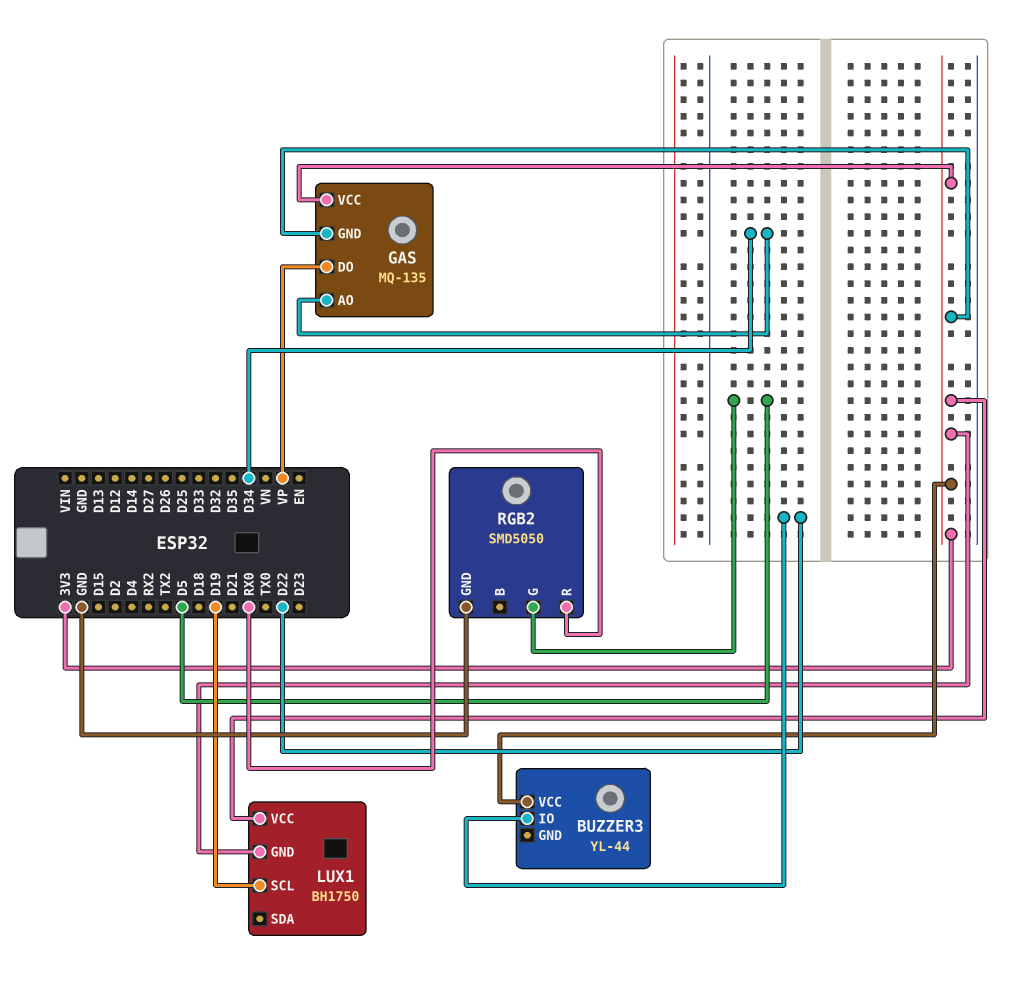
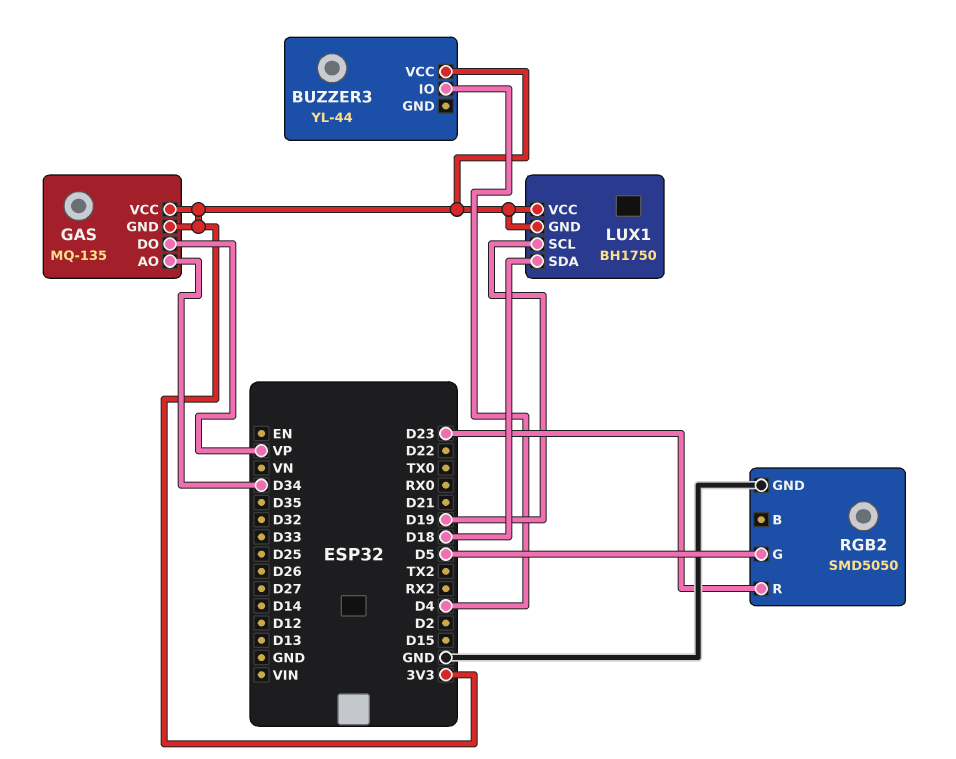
BUZZER3 pin IO: D22 -> D4
LUX1 pin SDA: none -> D18
RGB2 pin R: RX0 -> D23

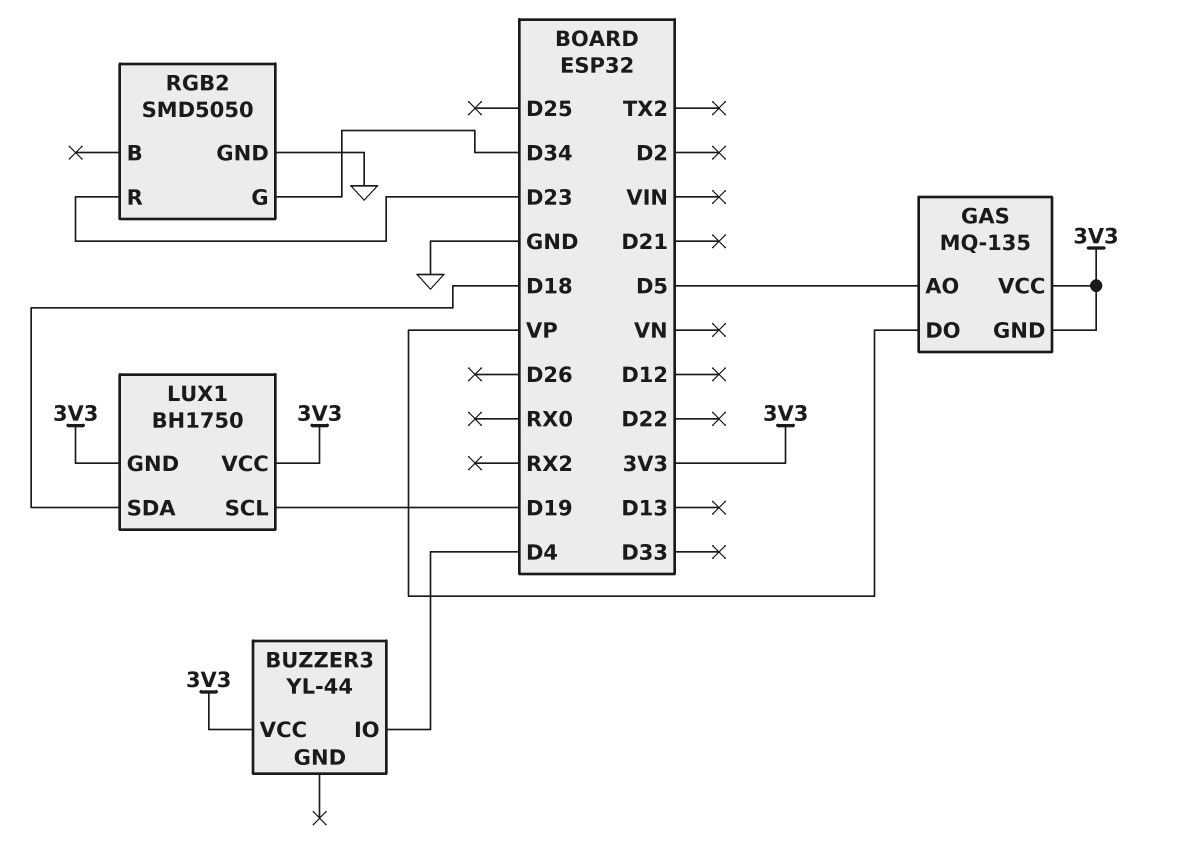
GAS pin AO: D34 -> D5
RGB2 pin G: D5 -> D34

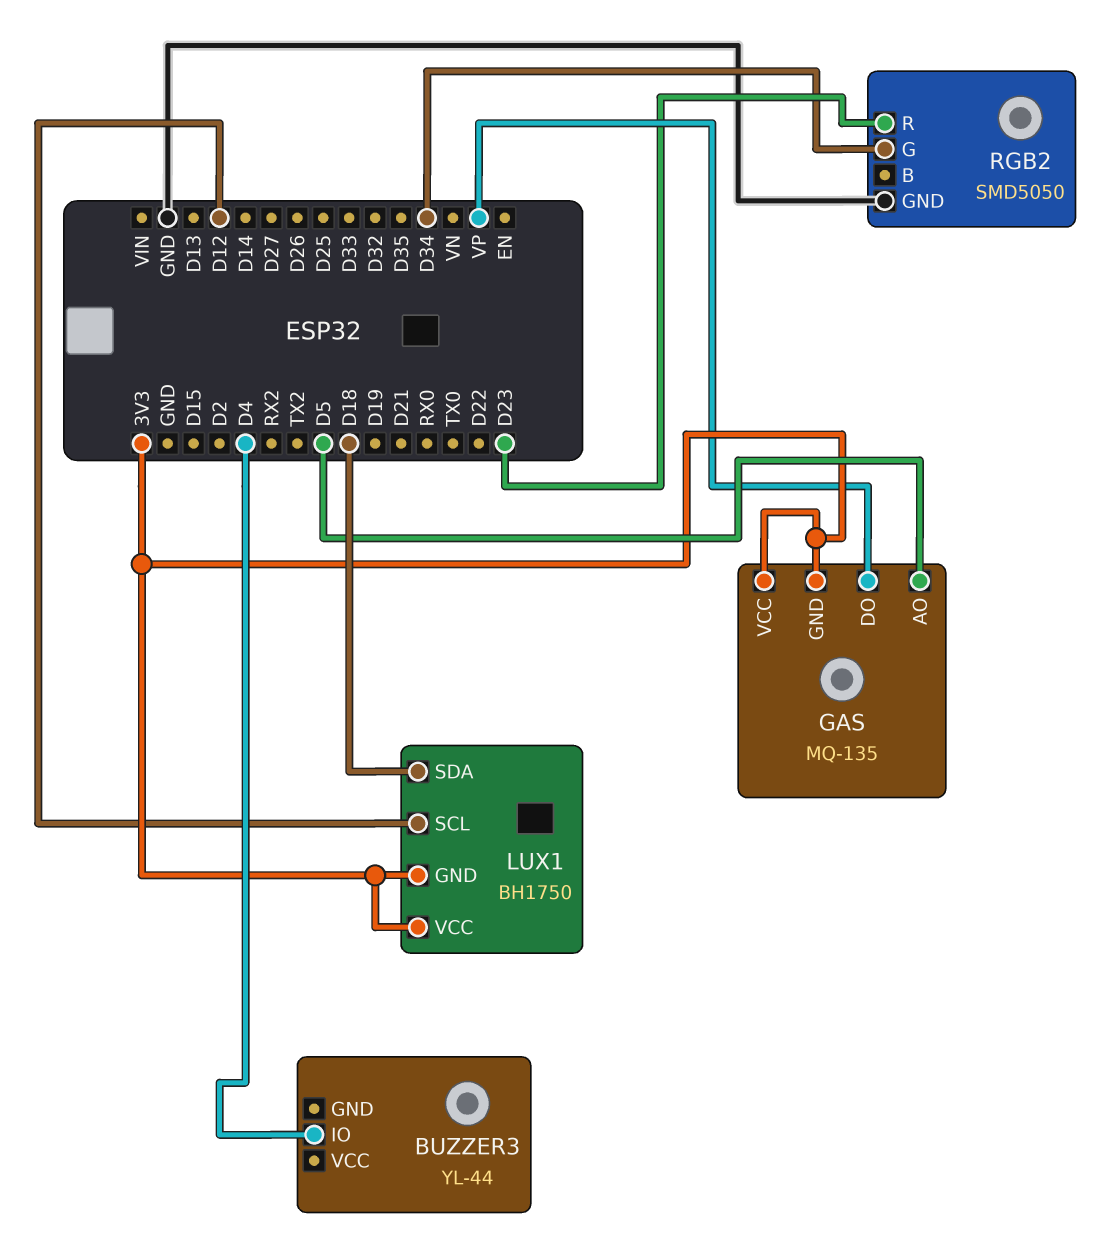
BUZZER3 pin VCC: 3V3 -> none
LUX1 pin SCL: D19 -> D12

